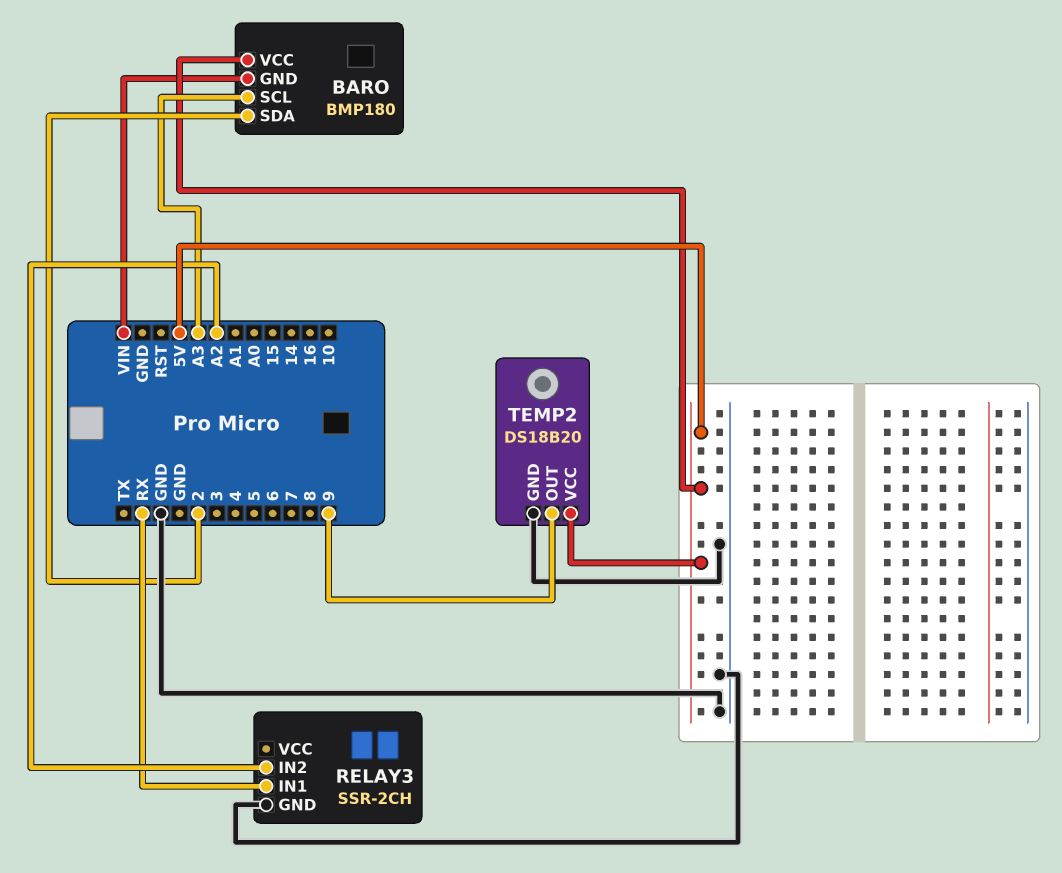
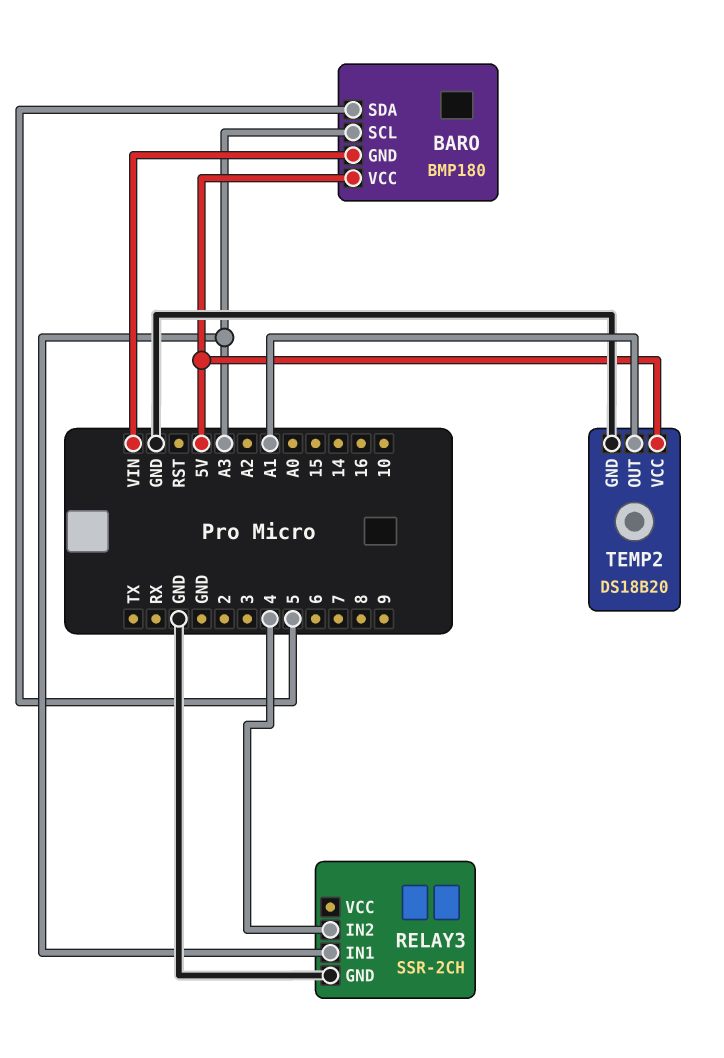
BARO pin SDA: 2 -> 5
RELAY3 pin IN1: RX -> A3
RELAY3 pin IN2: A2 -> 4
TEMP2 pin OUT: 9 -> A1

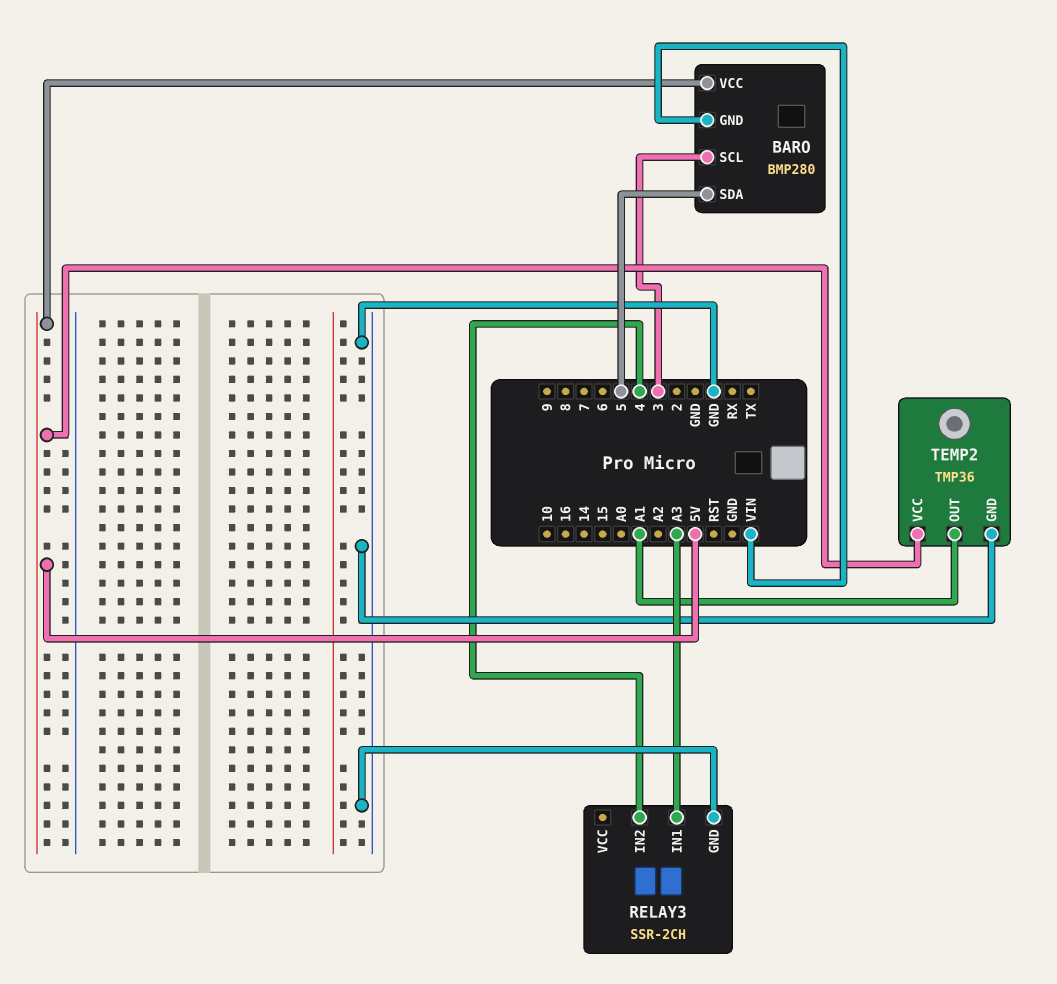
BARO: BMP180 -> BMP280
BARO pin SCL: A3 -> 3
TEMP2: DS18B20 -> TMP36

